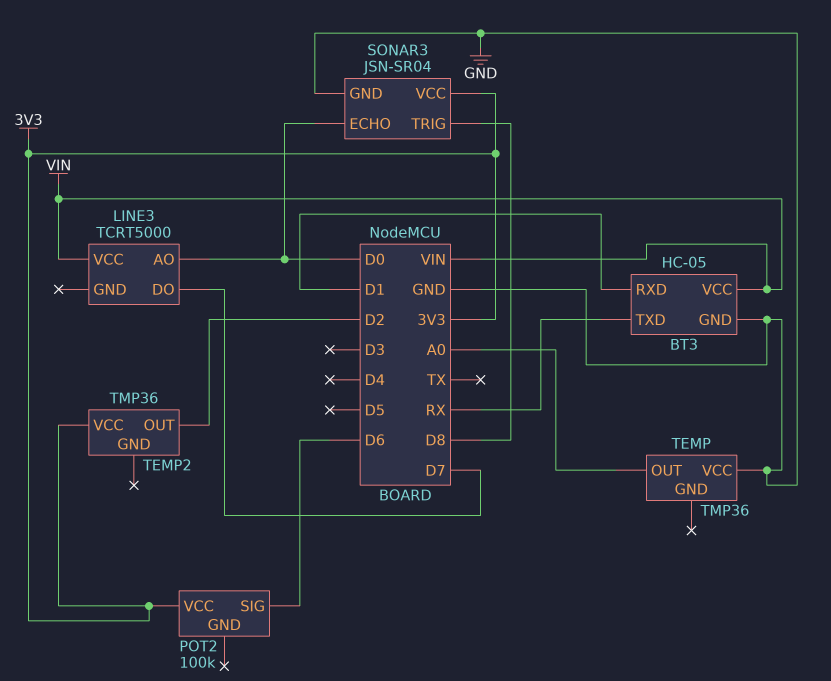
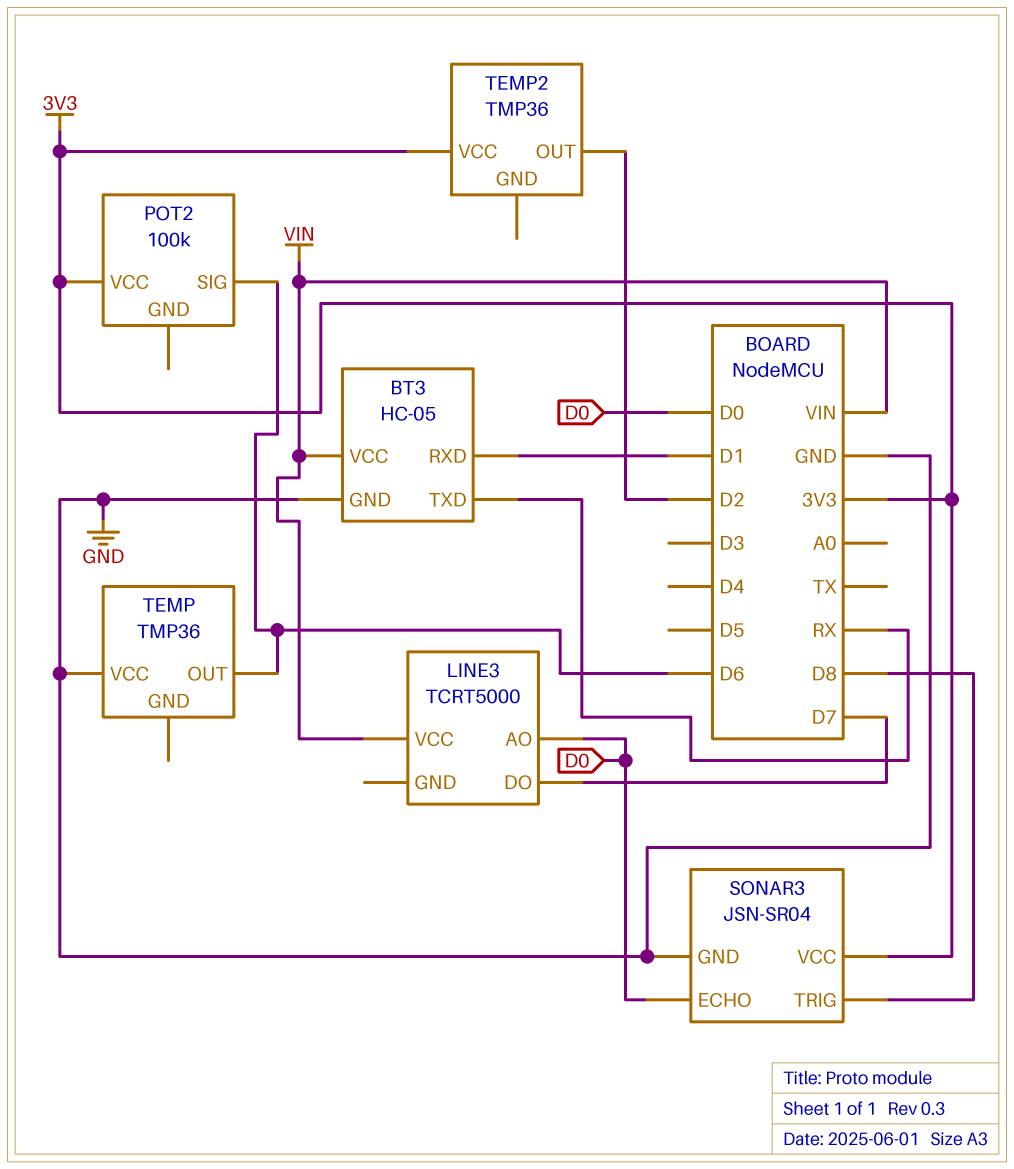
TEMP pin OUT: A0 -> D6

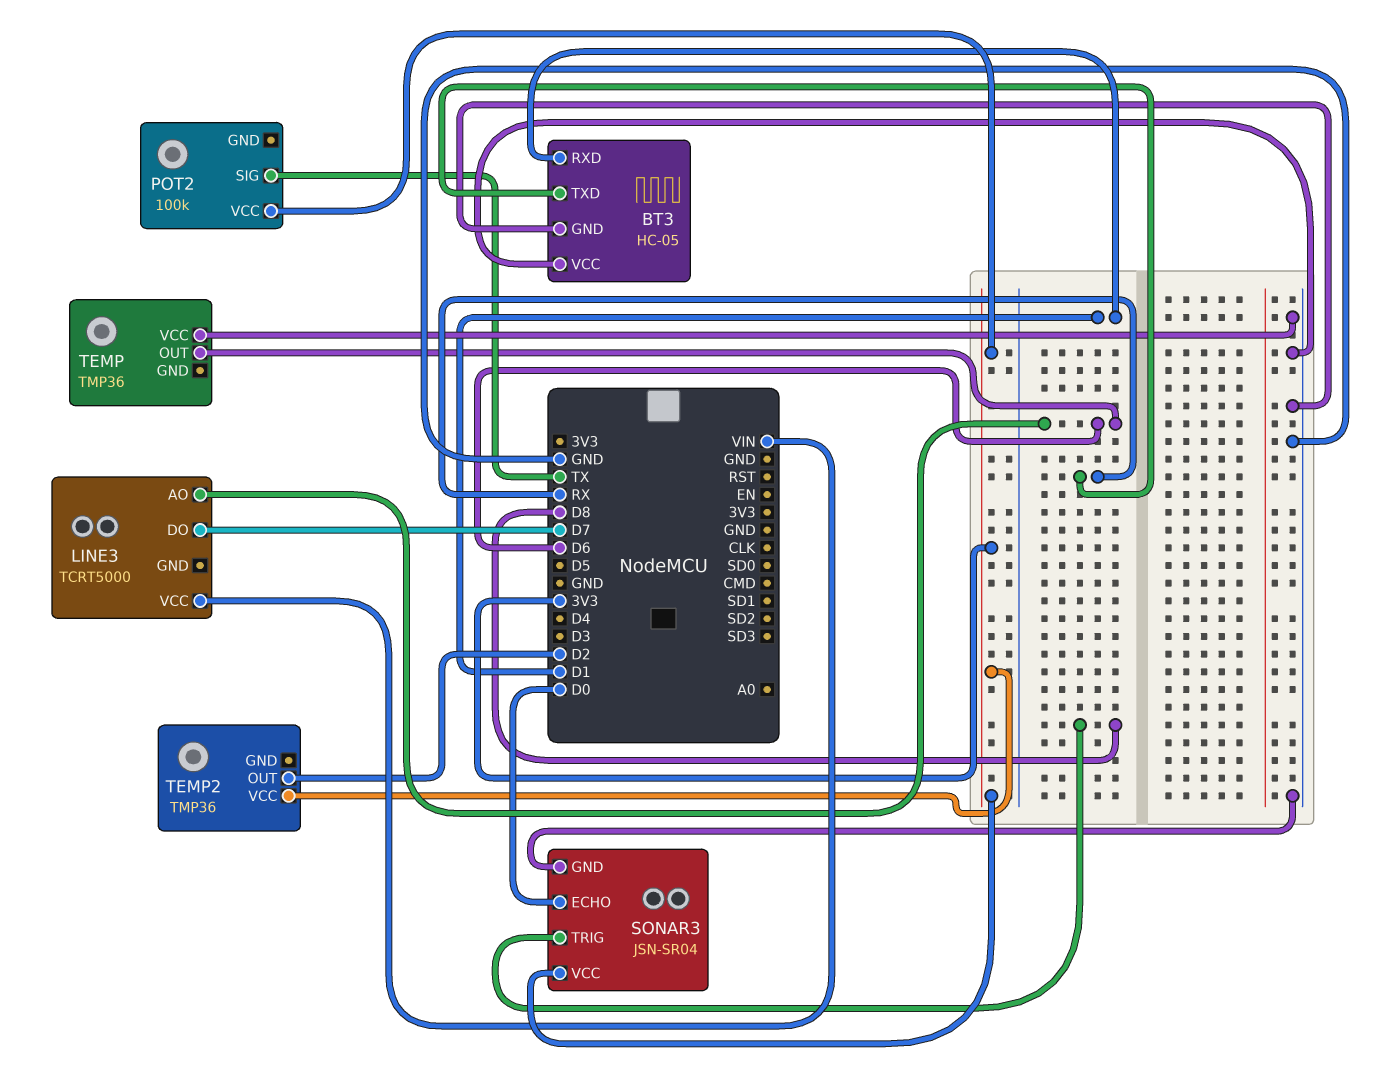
BT3 pin VCC: VIN -> GND
LINE3 pin AO: D0 -> D6
POT2 pin SIG: D6 -> TX

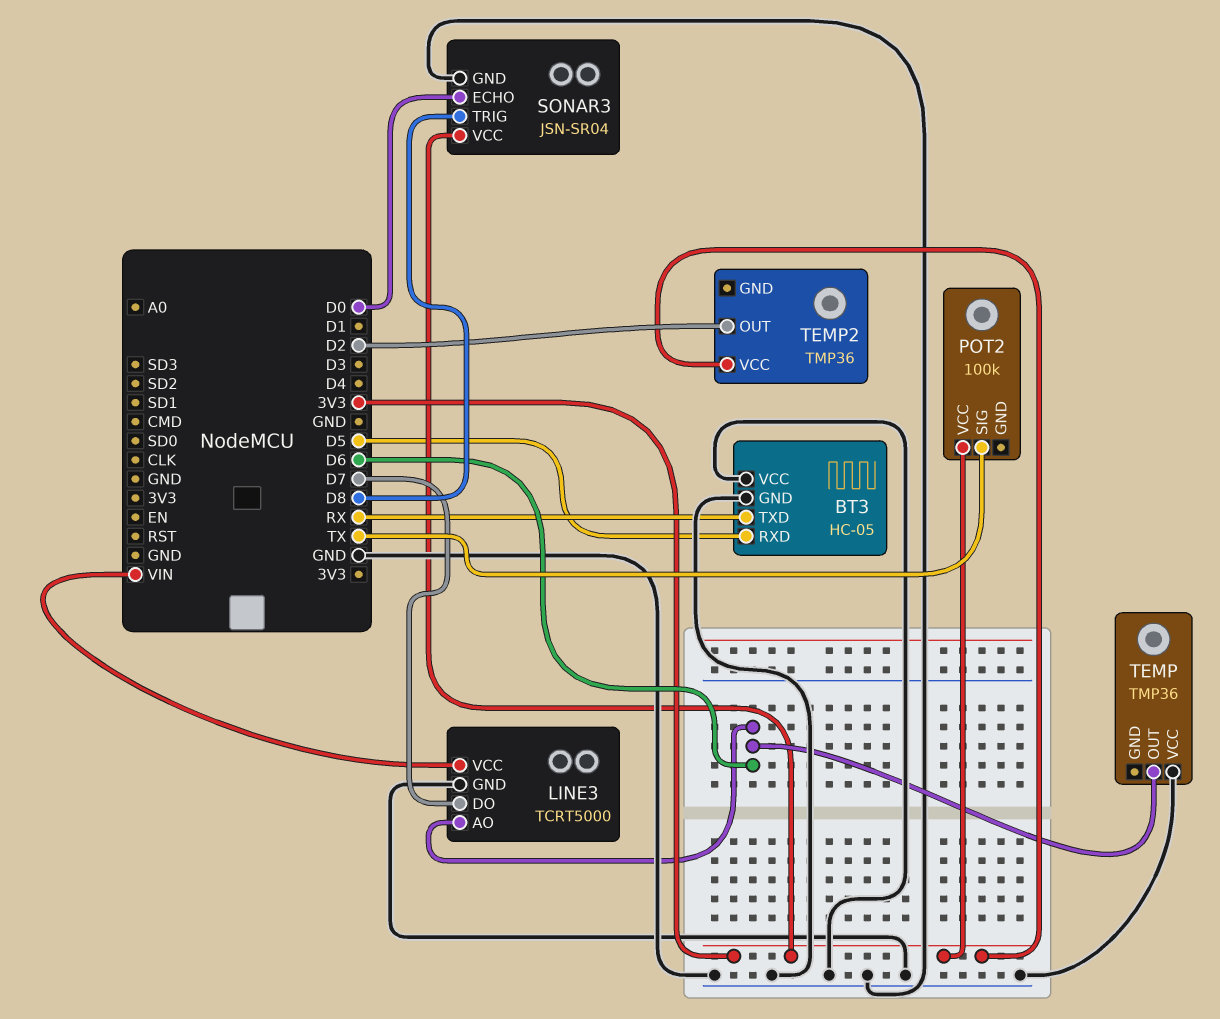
BT3 pin RXD: D1 -> D5
LINE3 pin GND: none -> GND

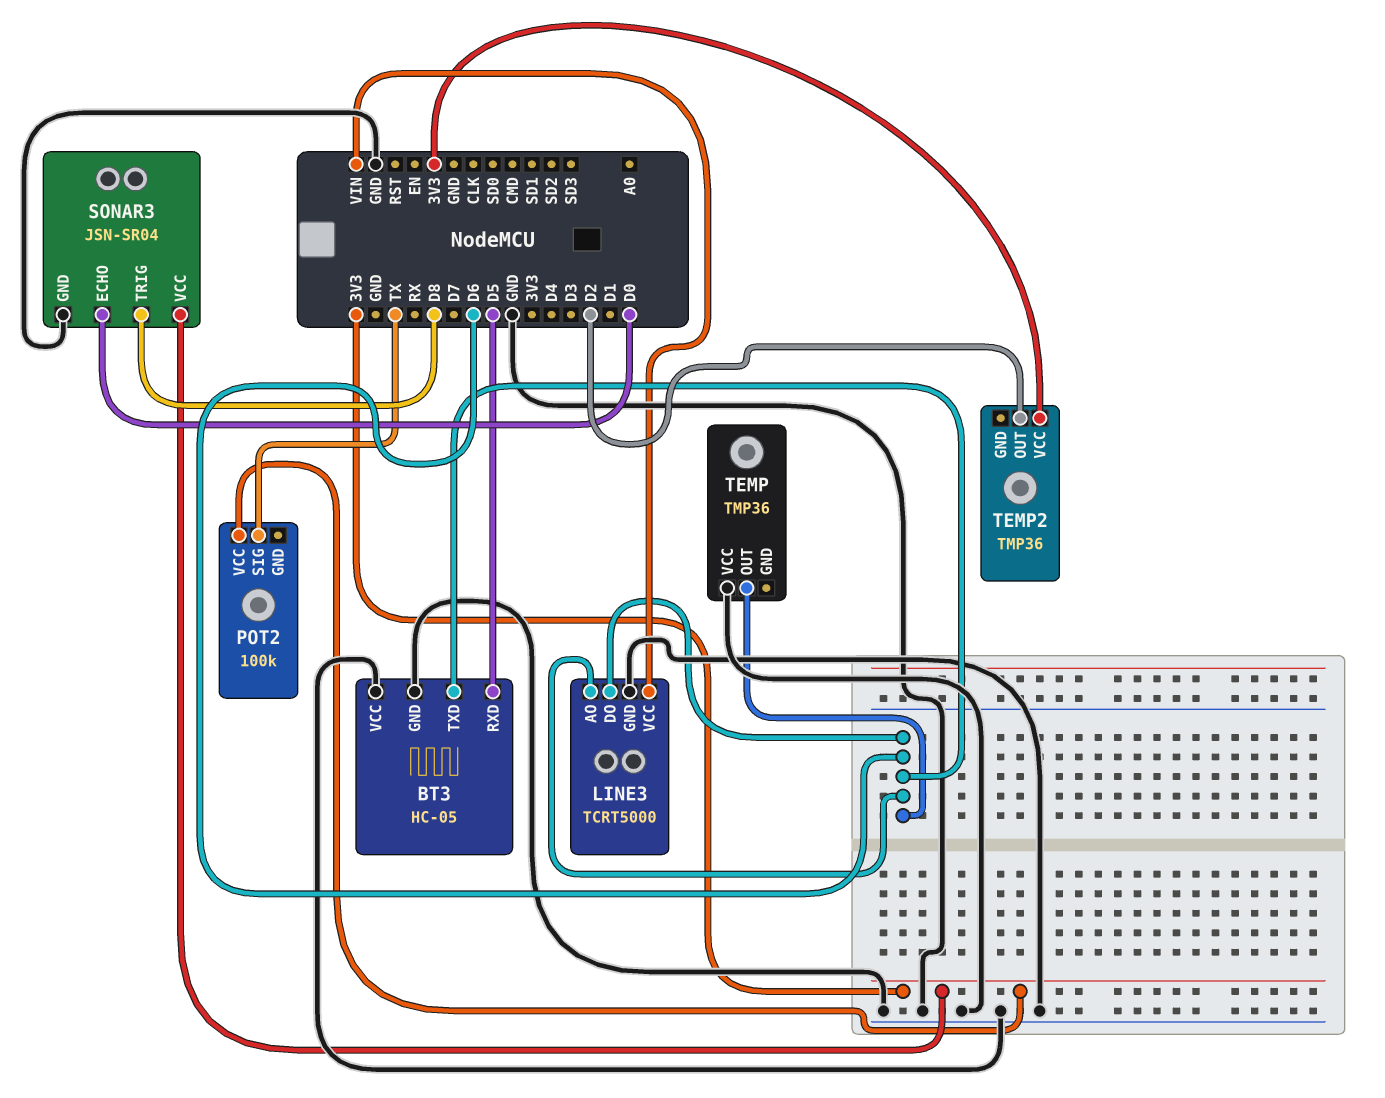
BT3 pin TXD: RX -> D6
LINE3 pin DO: D7 -> D6

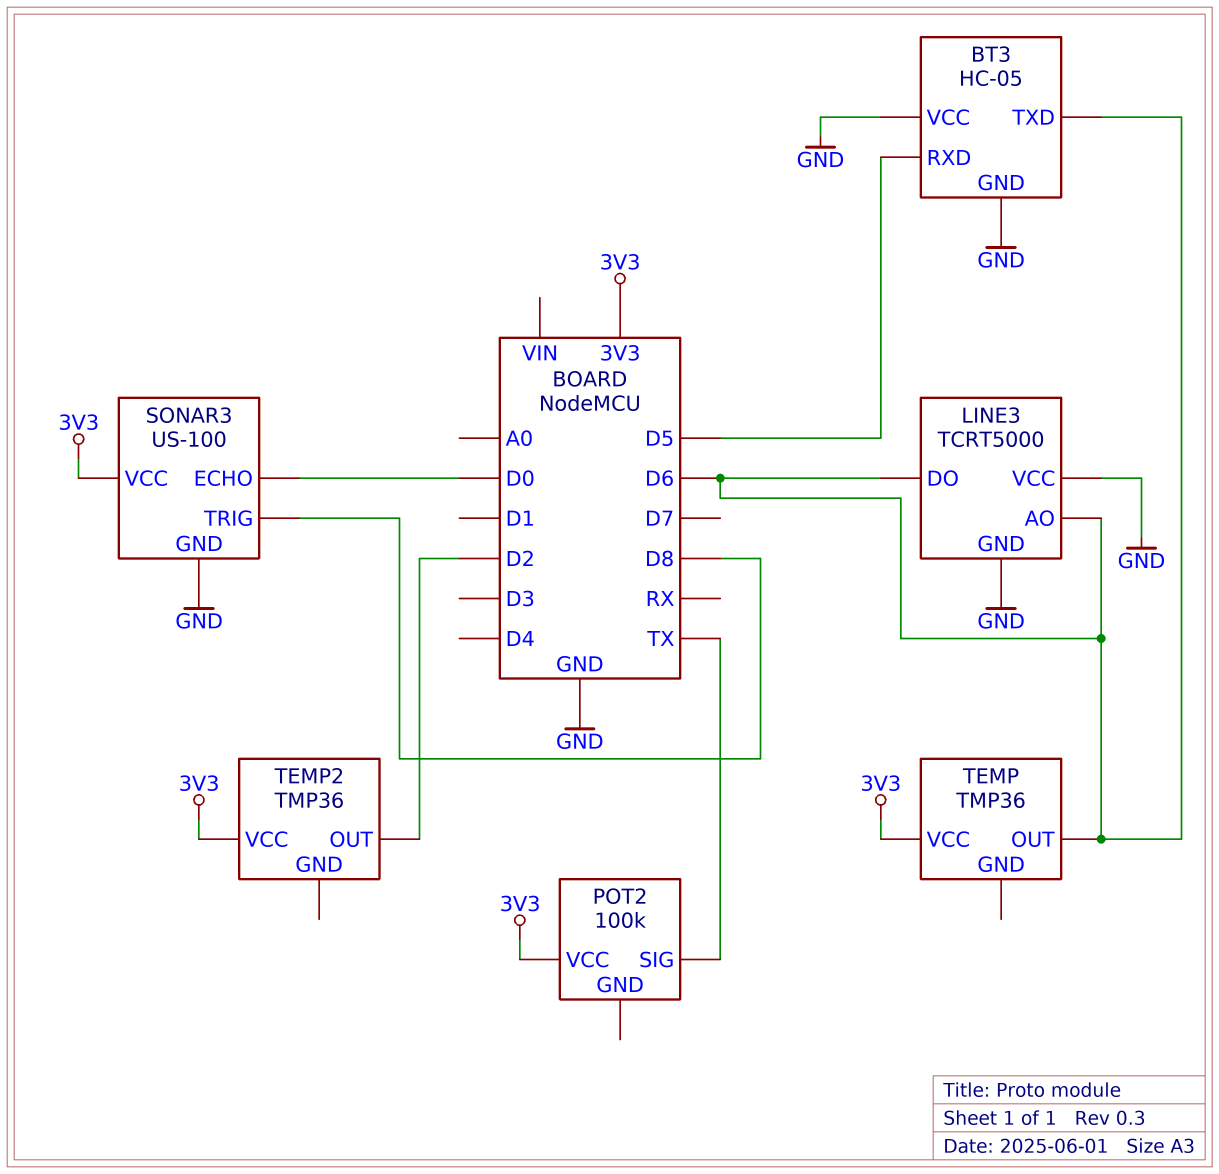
LINE3 pin VCC: VIN -> GND
SONAR3: JSN-SR04 -> US-100
TEMP pin VCC: GND -> 3V3

